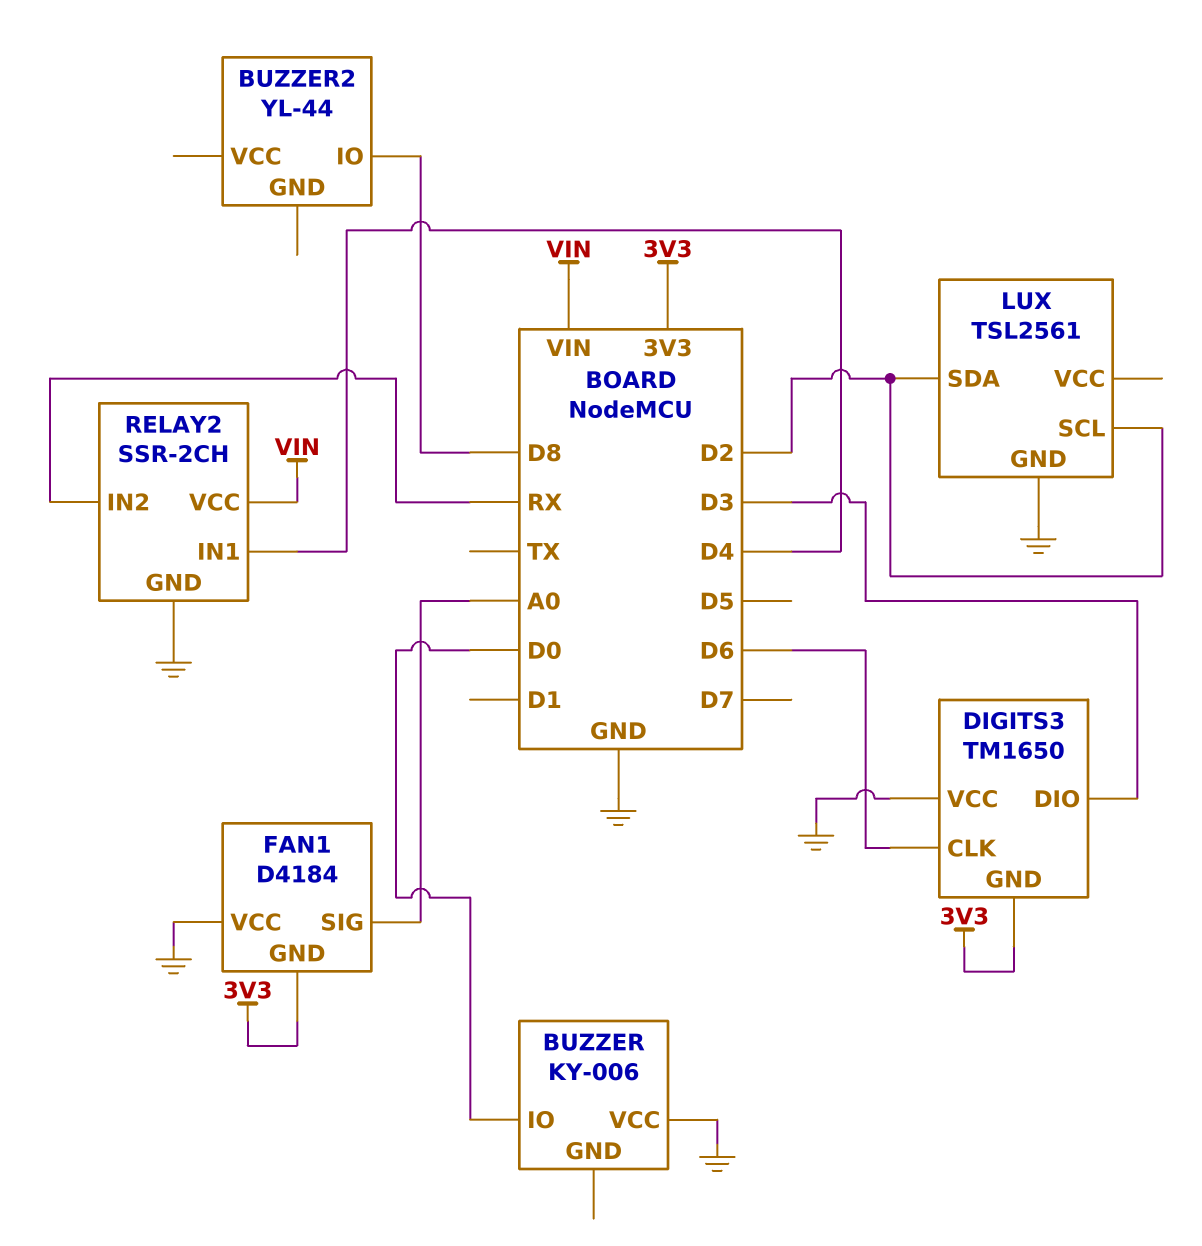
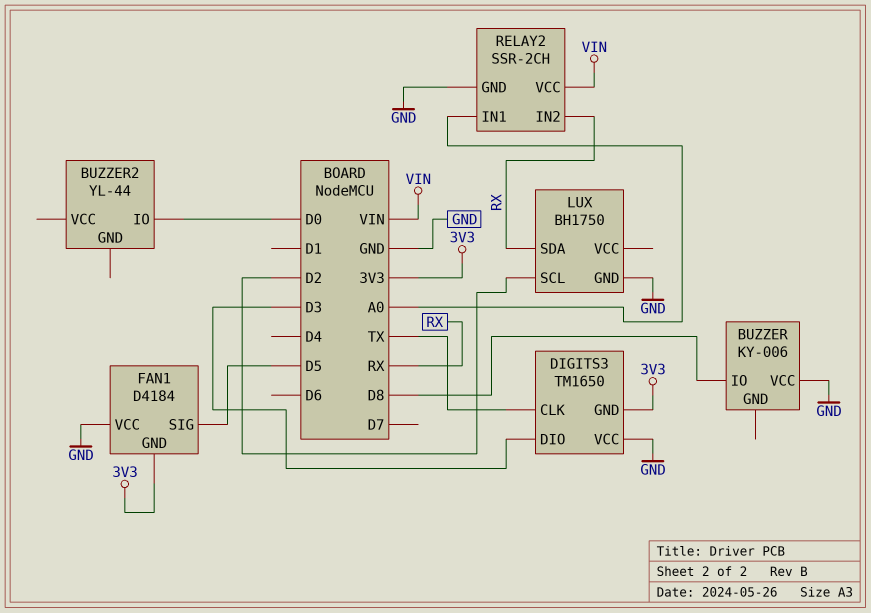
BUZZER pin IO: D0 -> D8
BUZZER2 pin IO: D8 -> D0
DIGITS3 pin CLK: D6 -> TX
FAN1 pin SIG: A0 -> D5
LUX: TSL2561 -> BH1750
LUX pin SDA: D2 -> RX
RELAY2 pin IN1: D4 -> A0

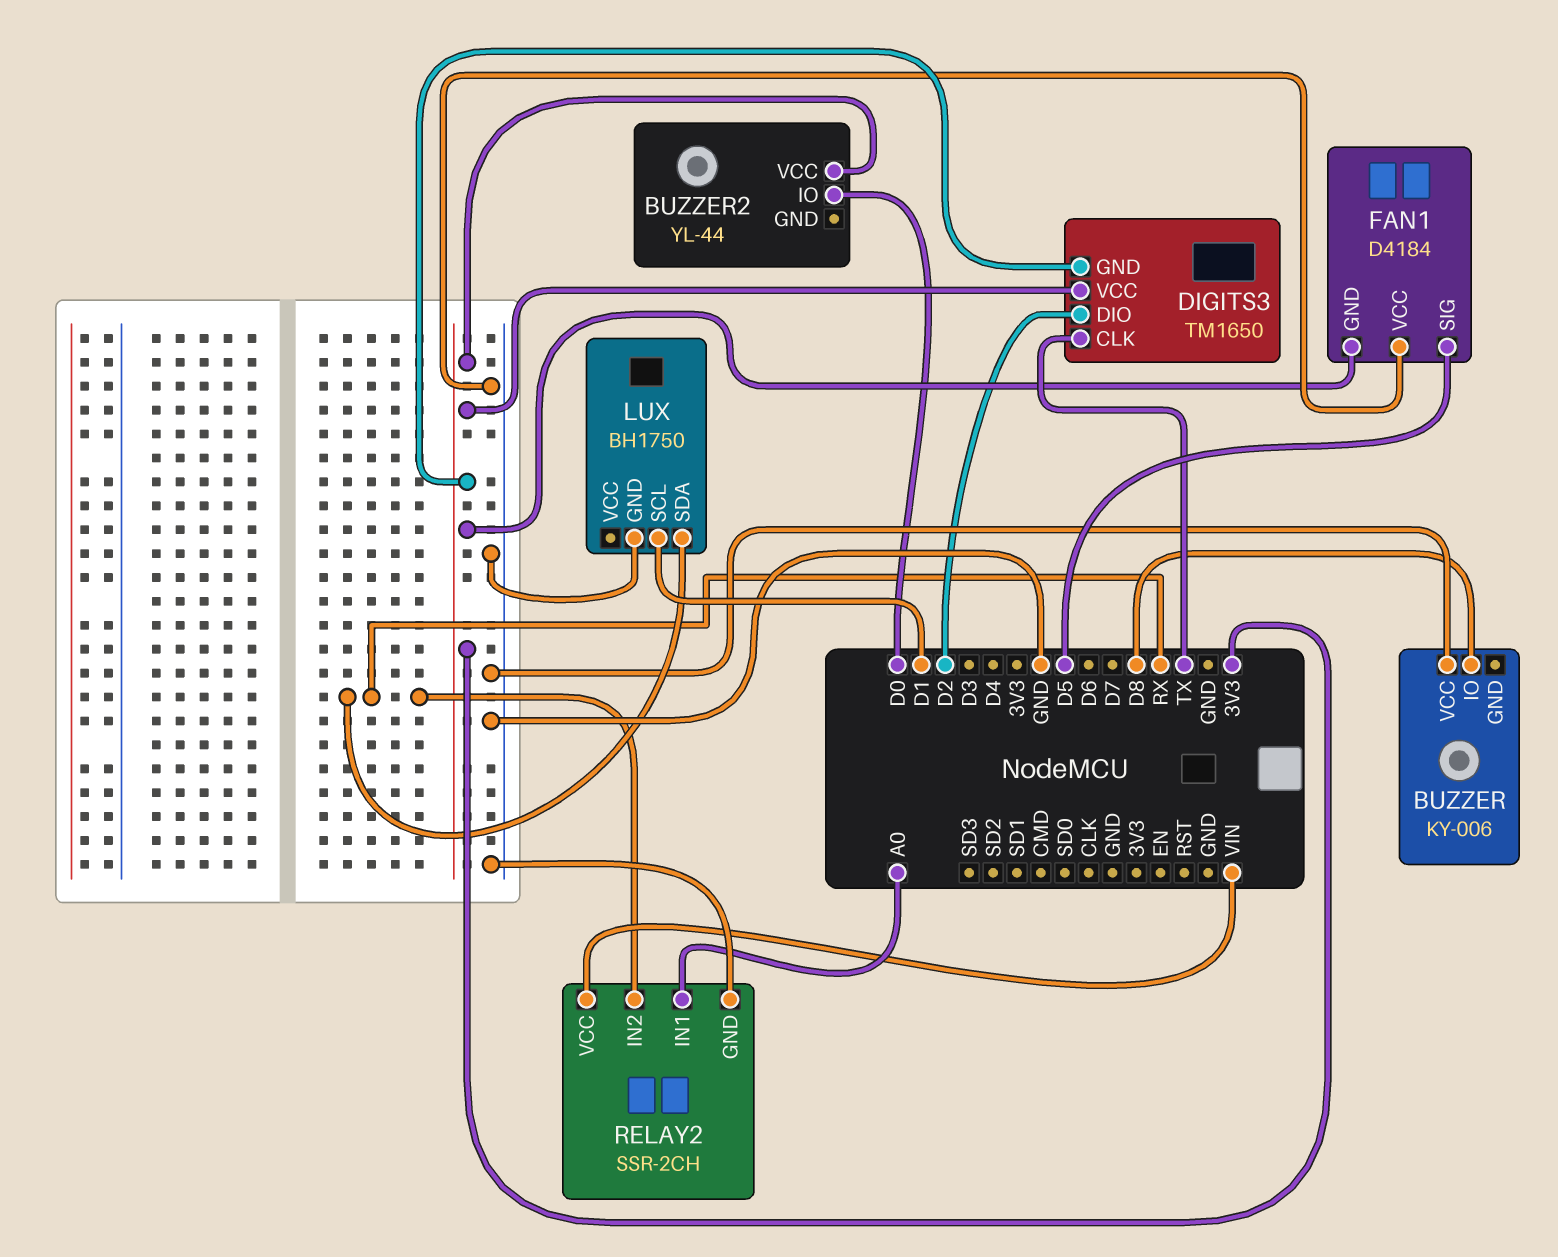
BUZZER2 pin VCC: none -> 3V3
DIGITS3 pin DIO: D3 -> D2
DIGITS3 pin VCC: GND -> 3V3
LUX pin SCL: D2 -> D1

